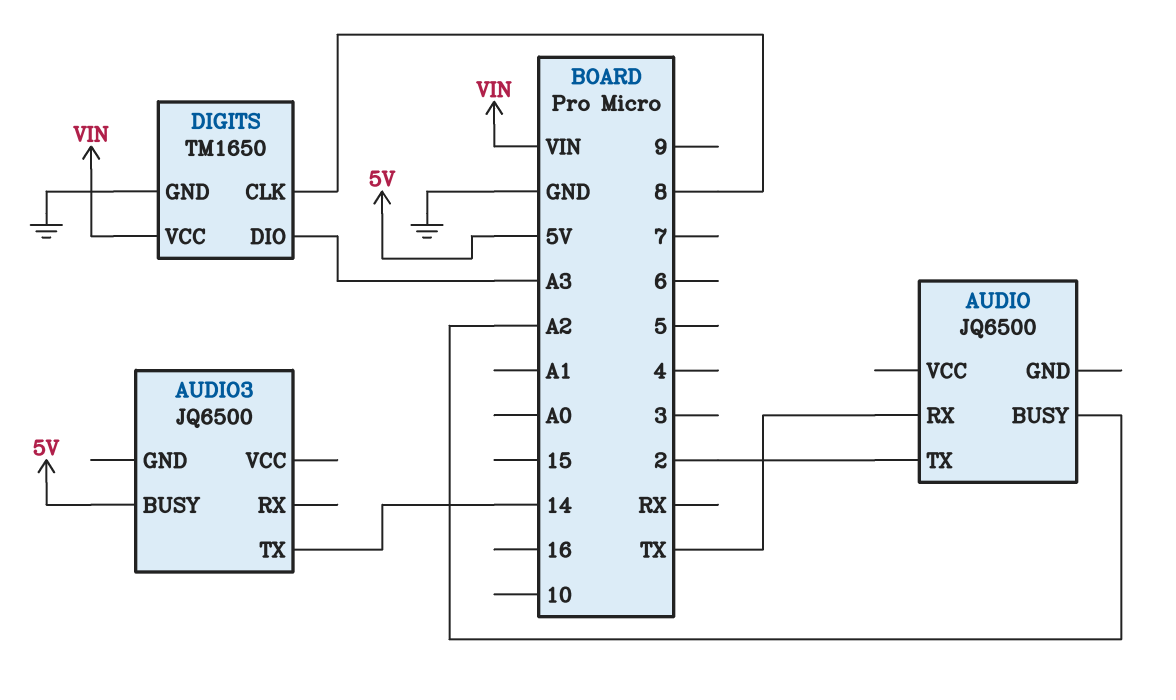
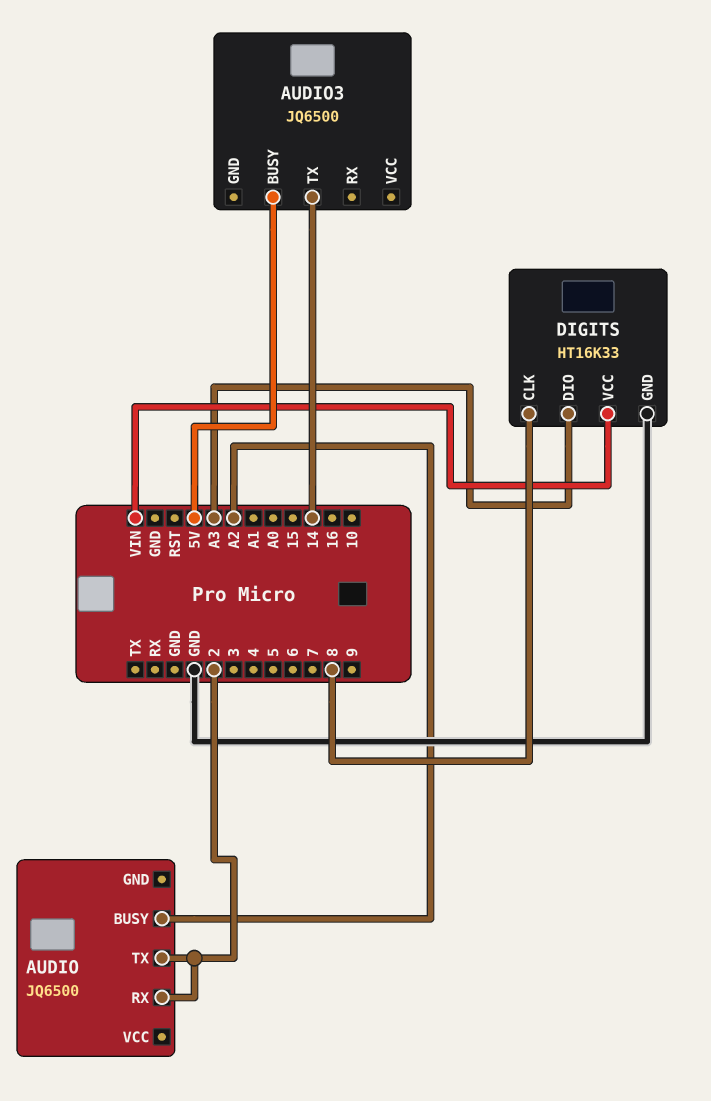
AUDIO pin RX: TX -> 2
DIGITS: TM1650 -> HT16K33

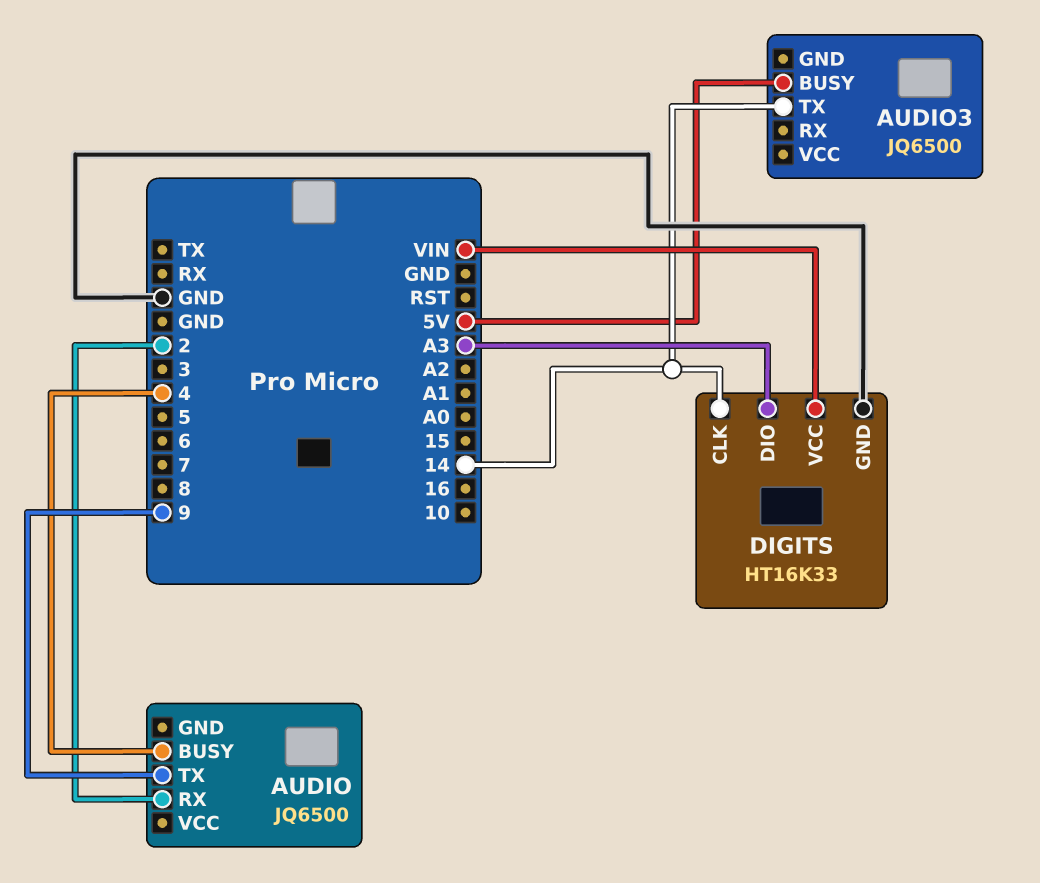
AUDIO pin BUSY: A2 -> 4
AUDIO pin TX: 2 -> 9
DIGITS pin CLK: 8 -> 14

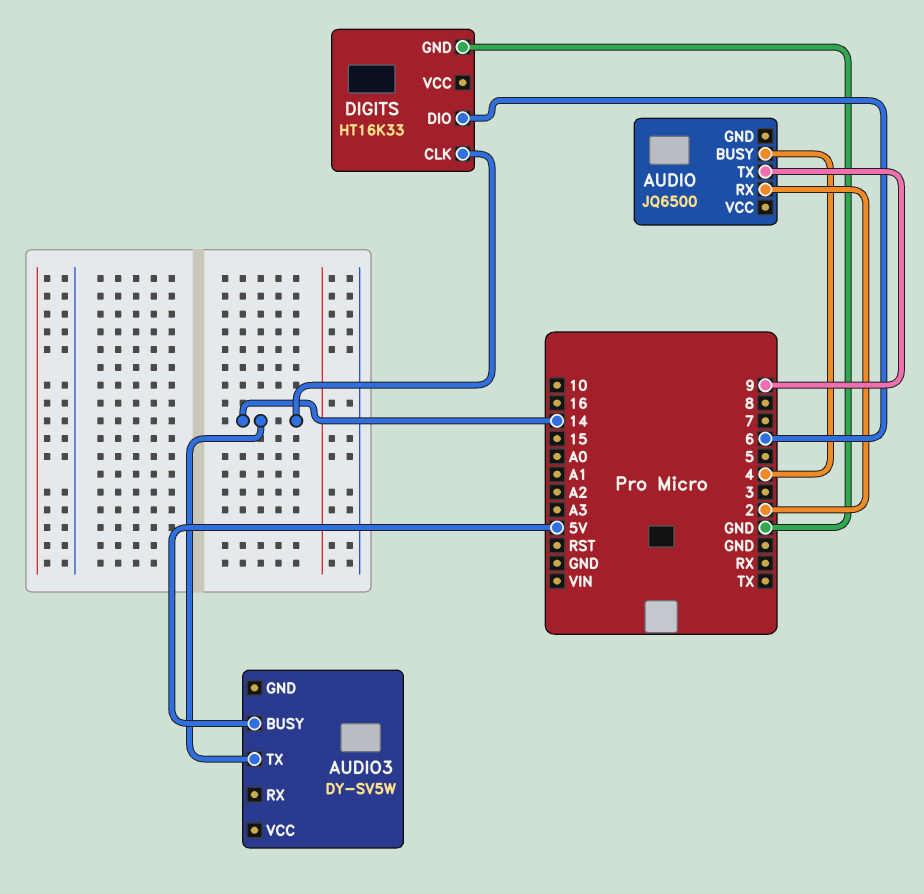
AUDIO3: JQ6500 -> DY-SV5W
DIGITS pin DIO: A3 -> 6
DIGITS pin VCC: VIN -> none

